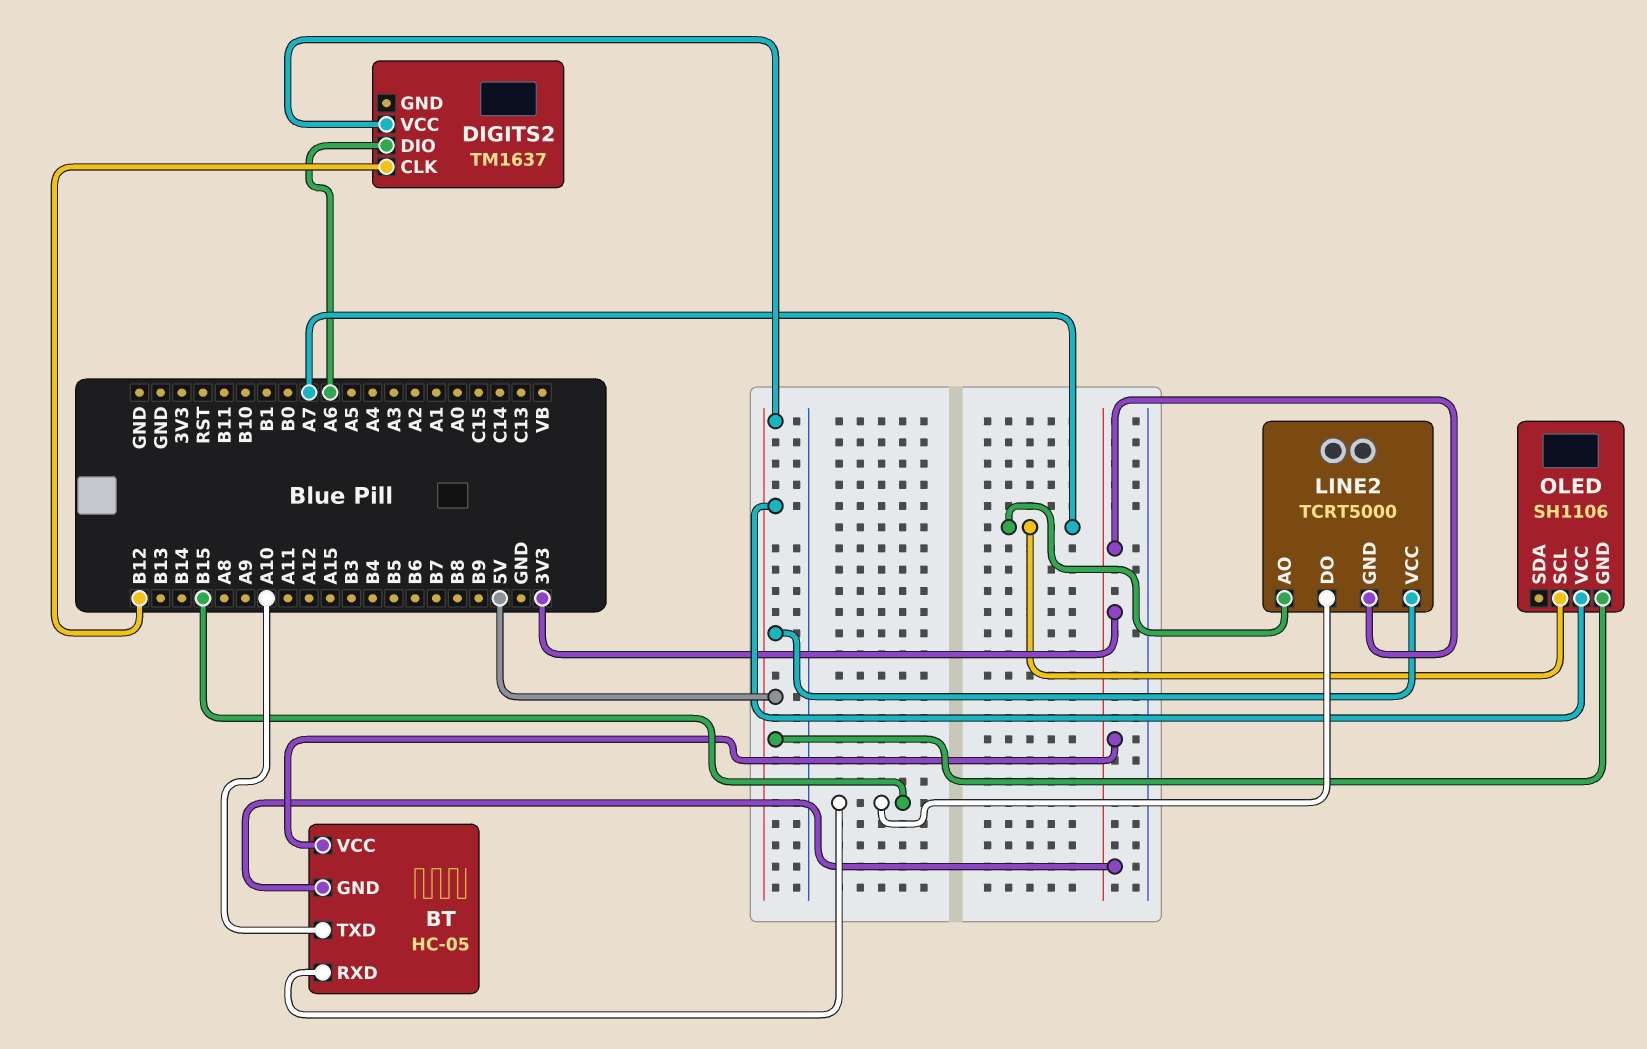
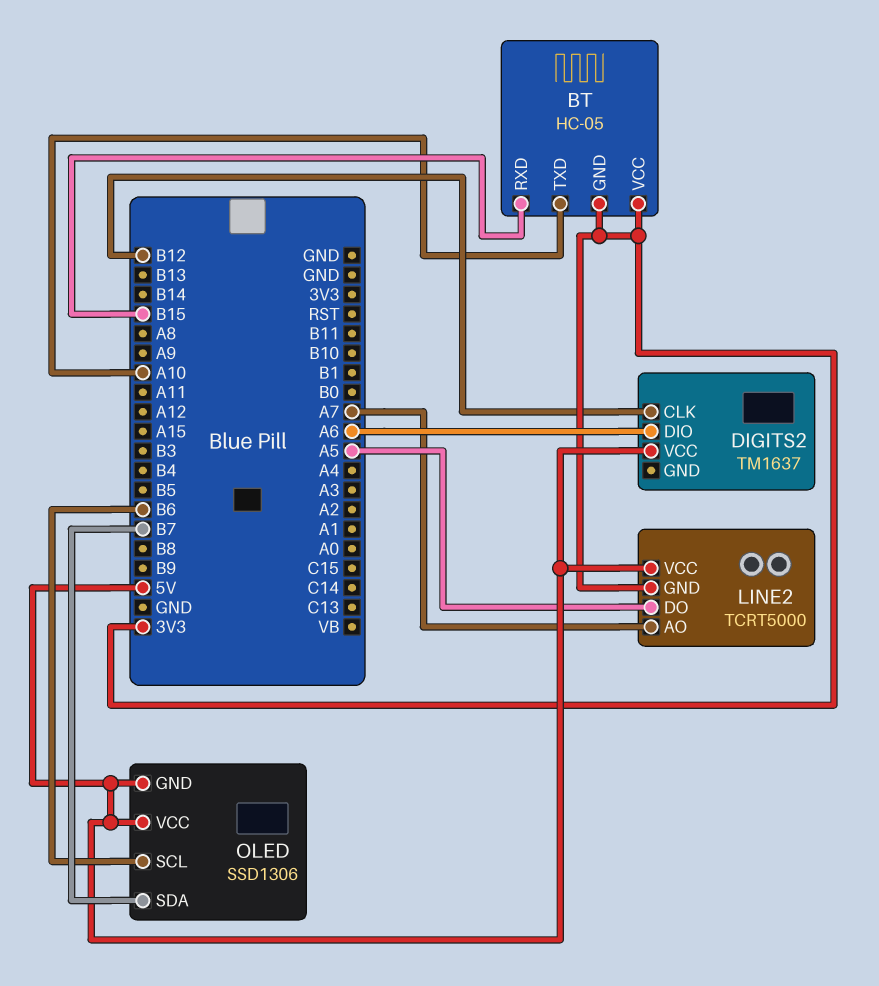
LINE2 pin DO: B15 -> A5
OLED: SH1106 -> SSD1306
OLED pin SCL: A7 -> B6
OLED pin SDA: none -> B7

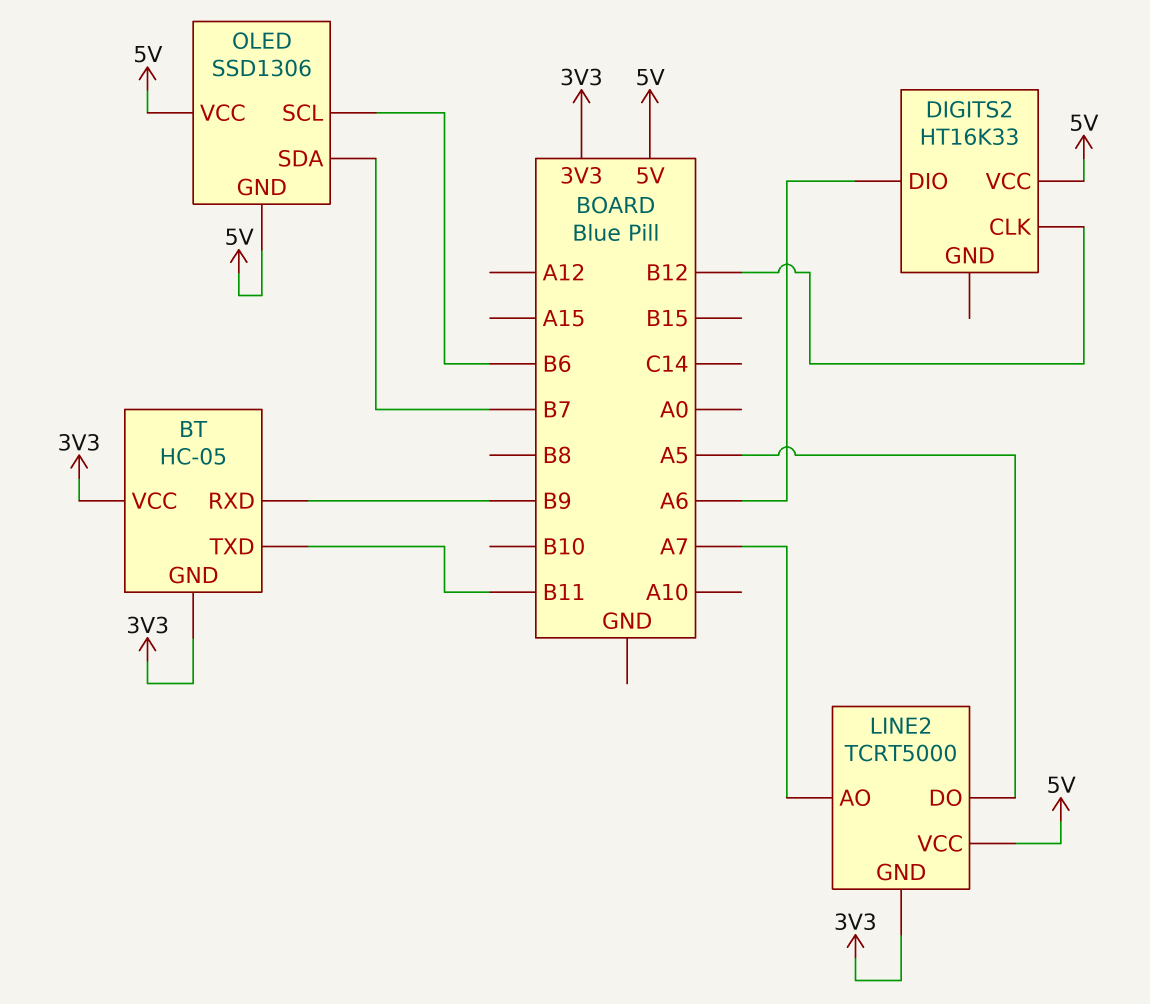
BT pin RXD: B15 -> B9
BT pin TXD: A10 -> B11
DIGITS2: TM1637 -> HT16K33

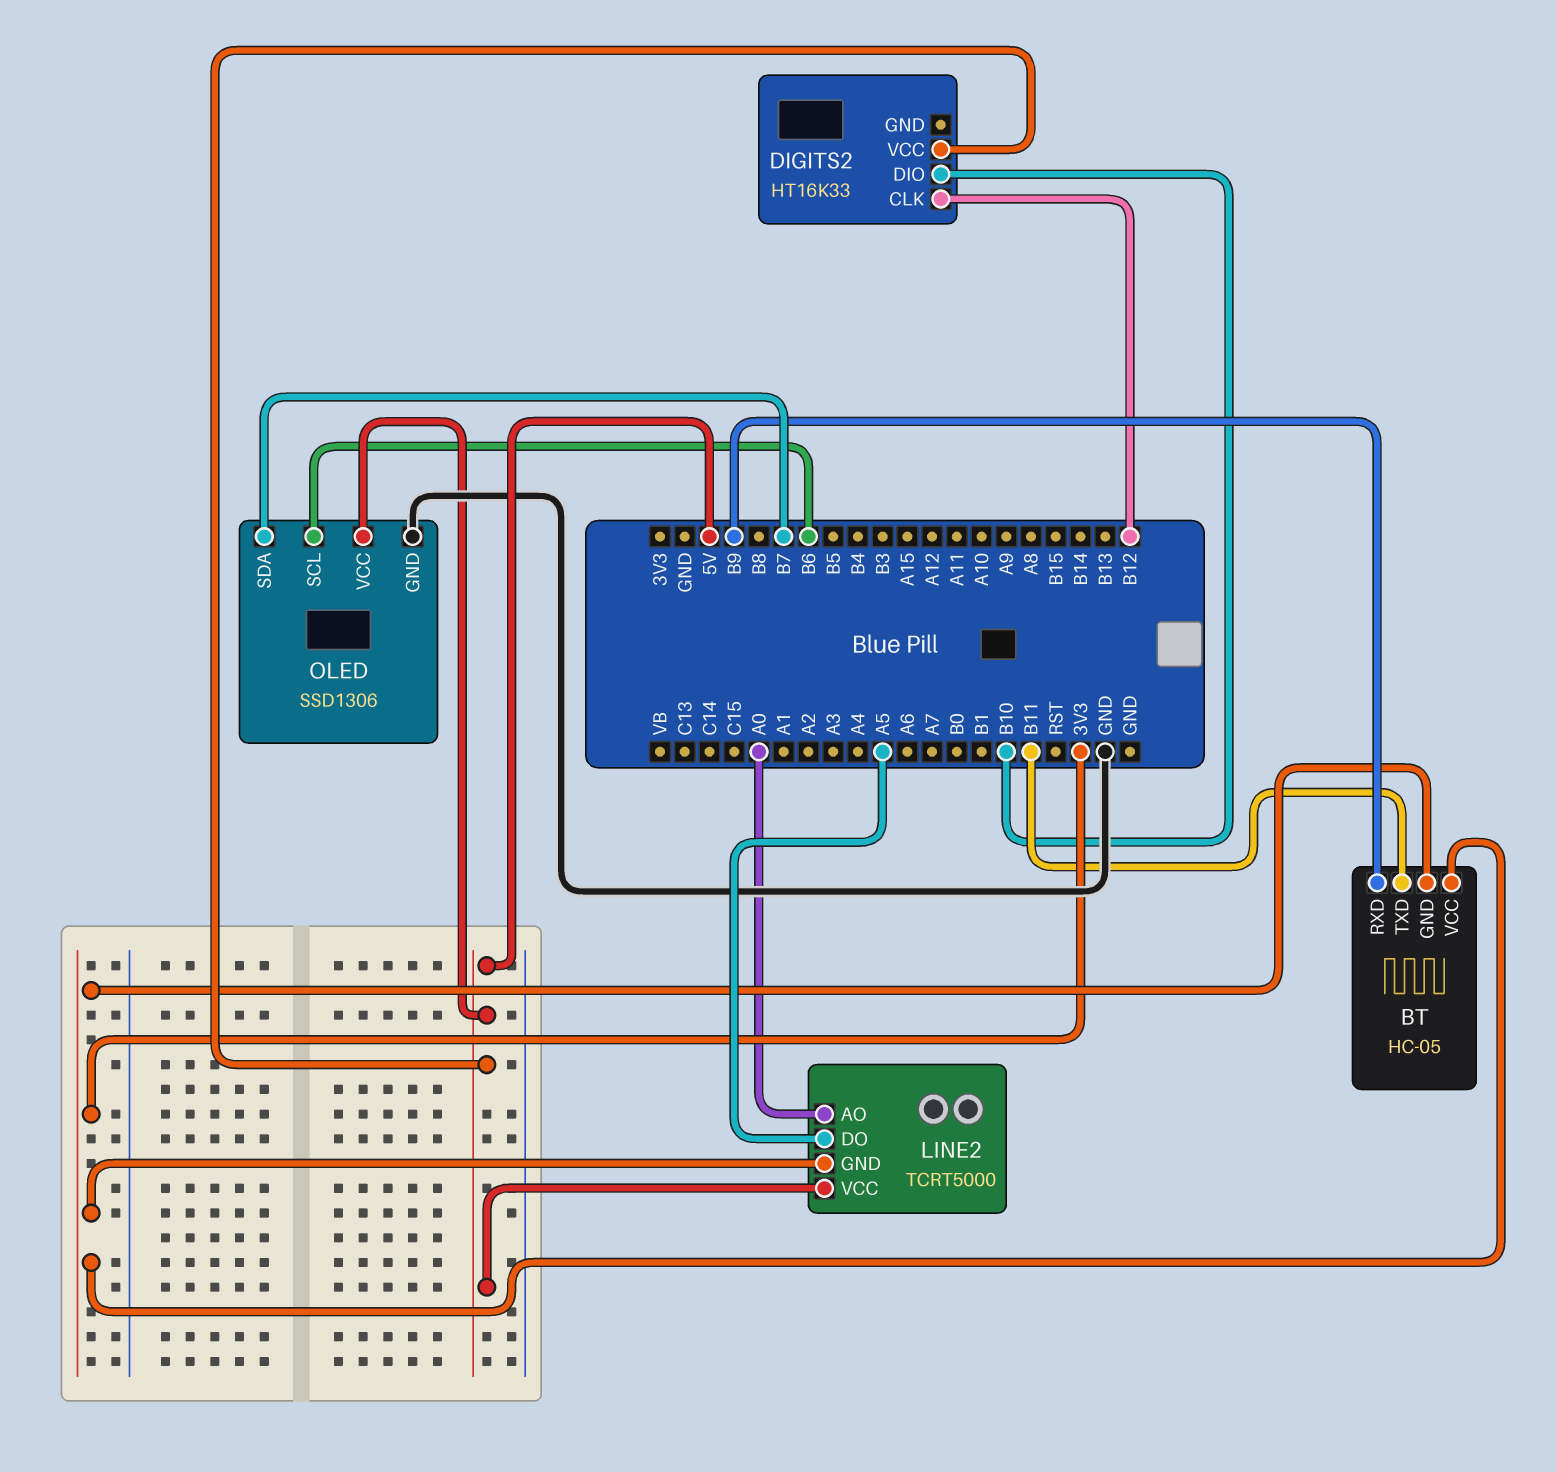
DIGITS2 pin DIO: A6 -> B10
LINE2 pin AO: A7 -> A0
OLED pin GND: 5V -> GND

